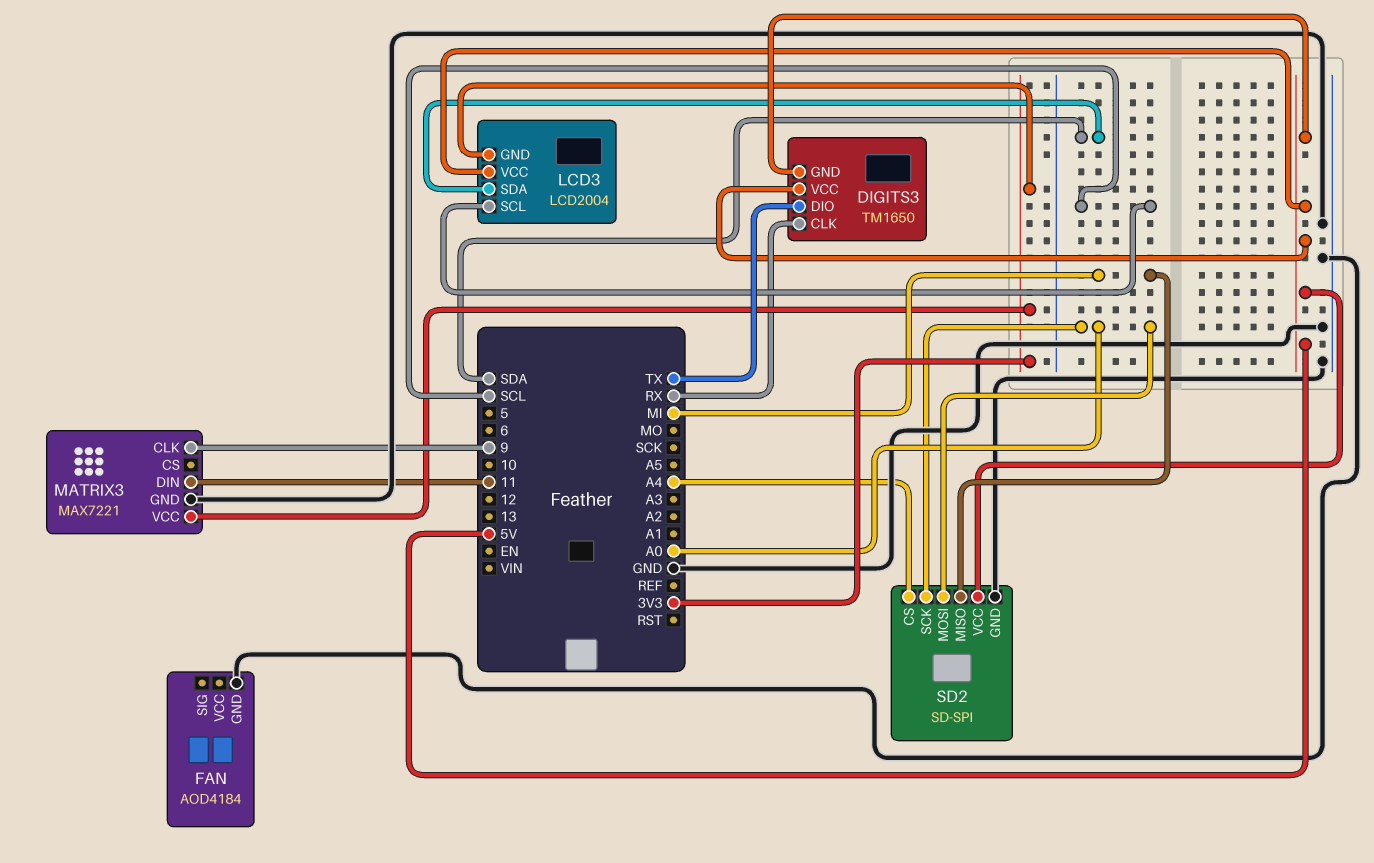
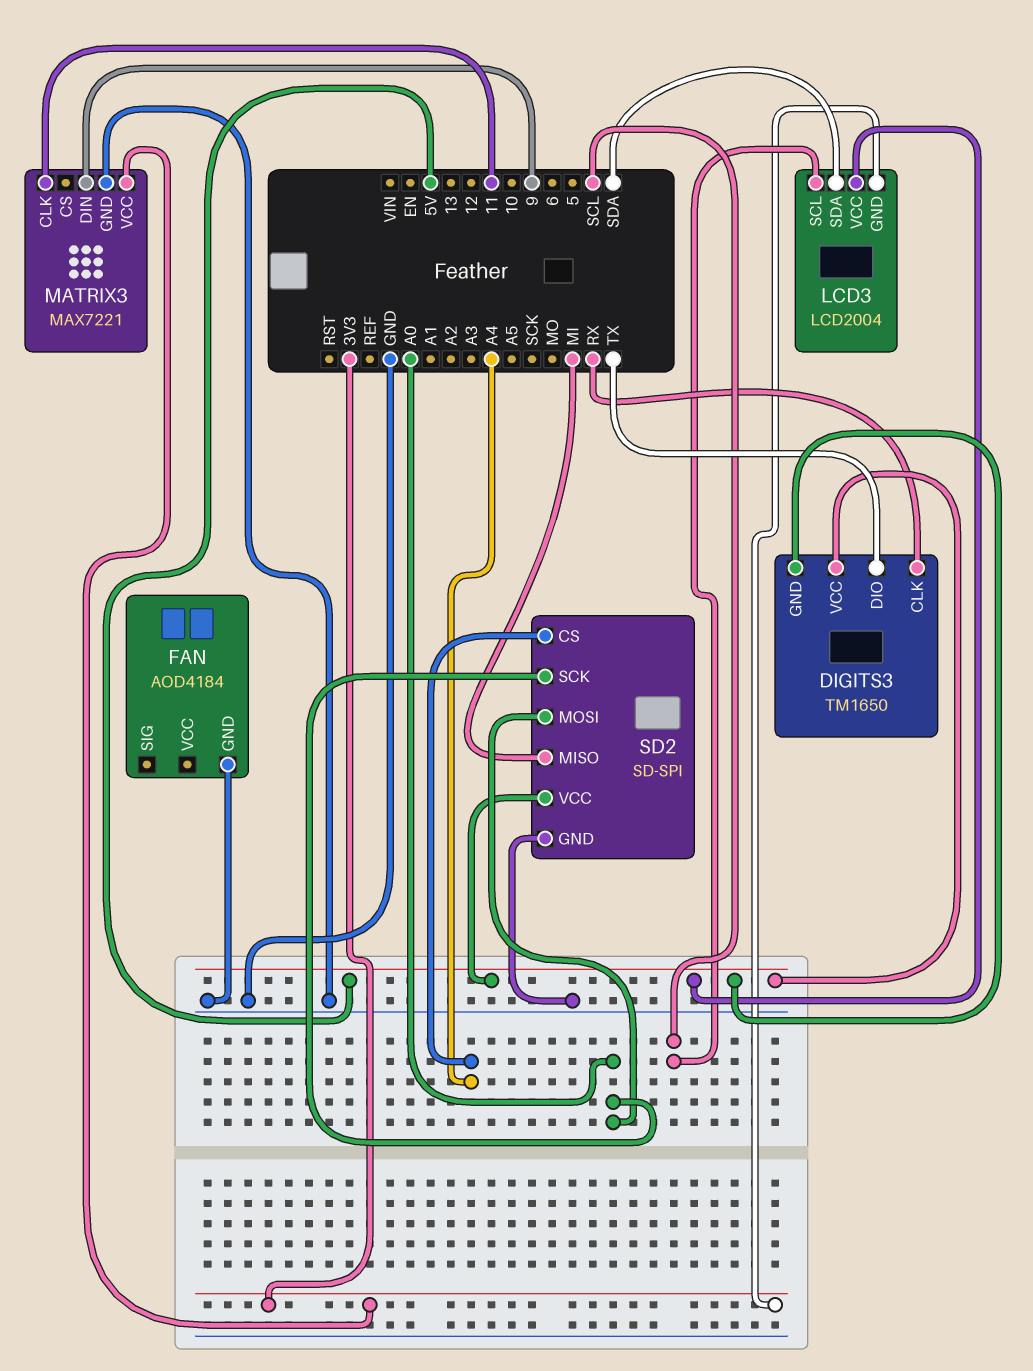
MATRIX3 pin CLK: 9 -> 11
MATRIX3 pin DIN: 11 -> 9

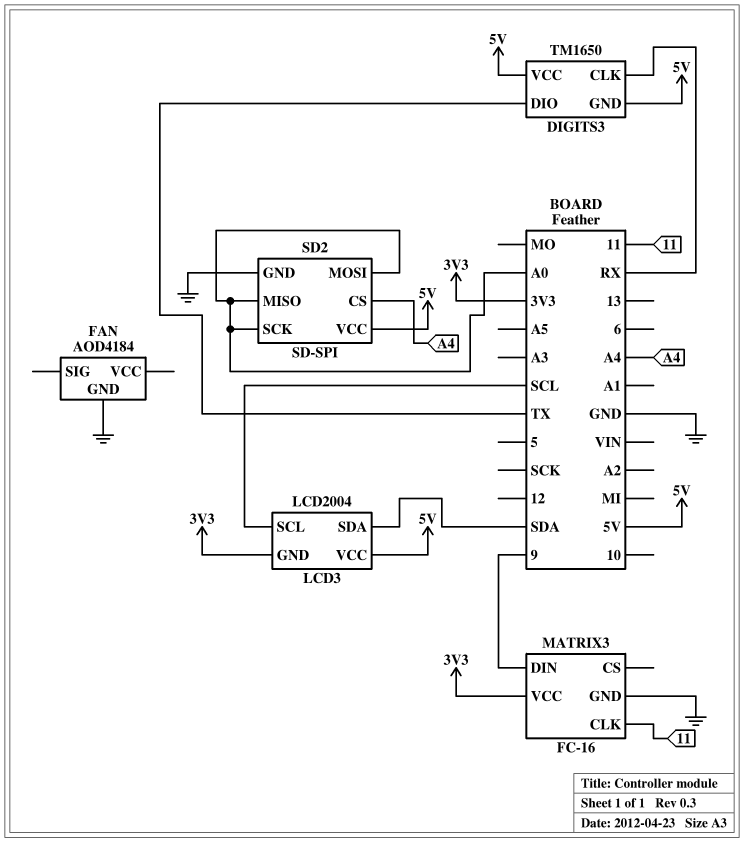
MATRIX3: MAX7221 -> FC-16
SD2 pin MISO: MI -> A0

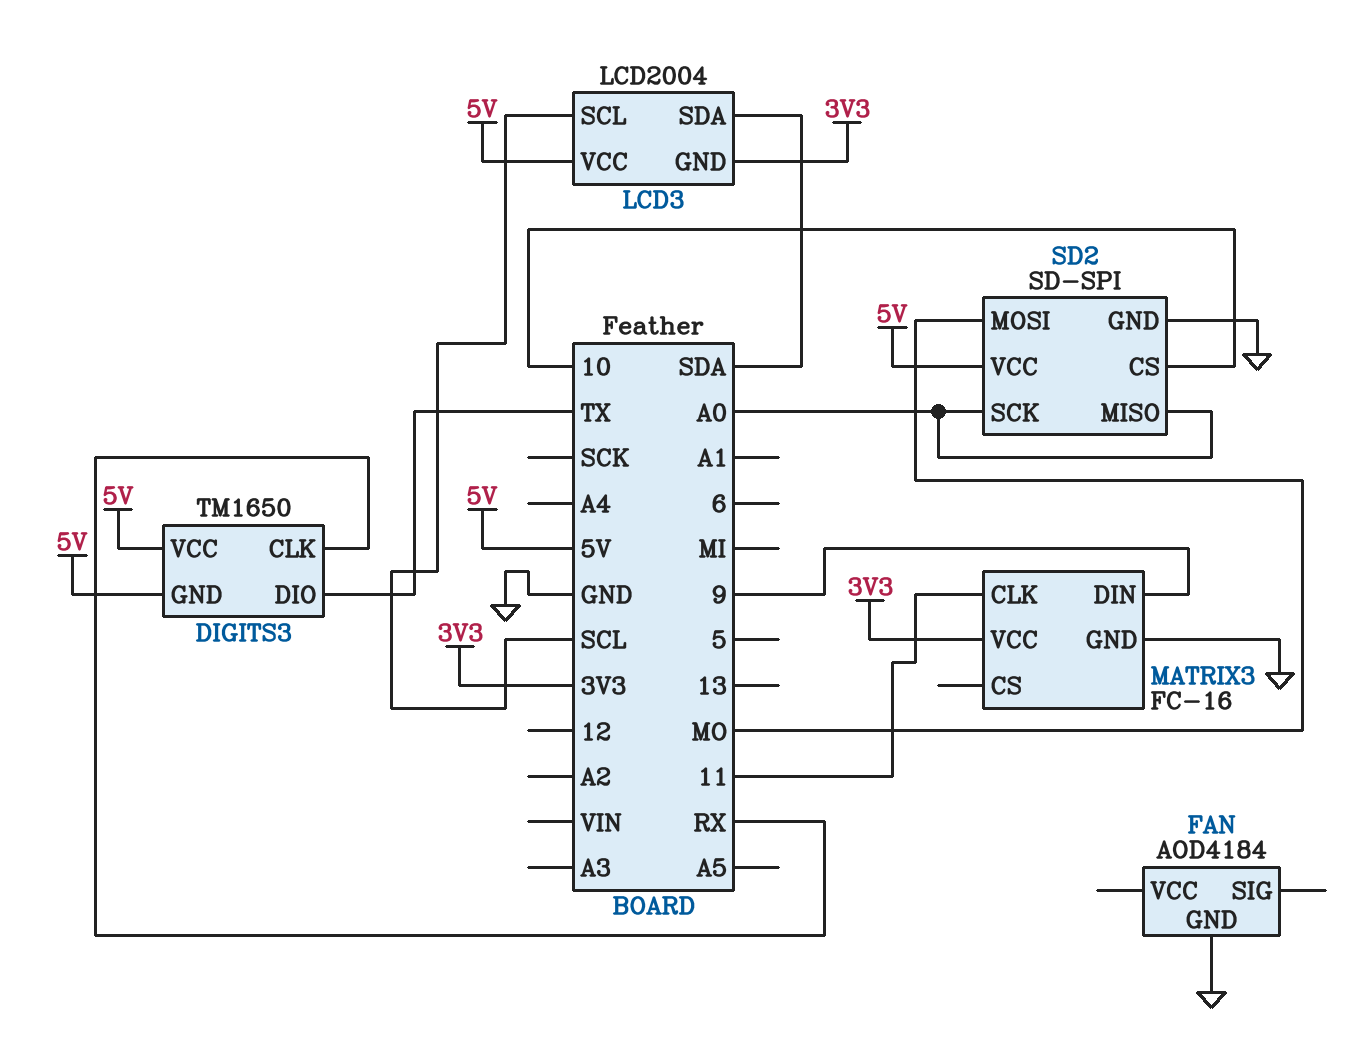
SD2 pin CS: A4 -> 10
SD2 pin MOSI: A0 -> MO

